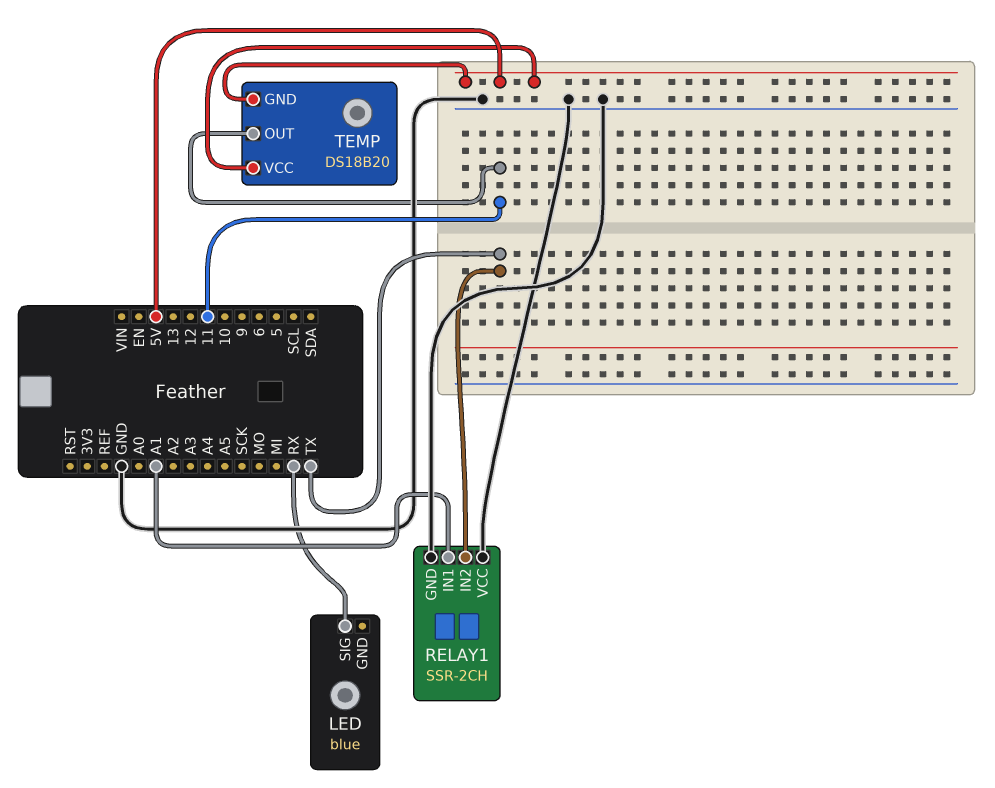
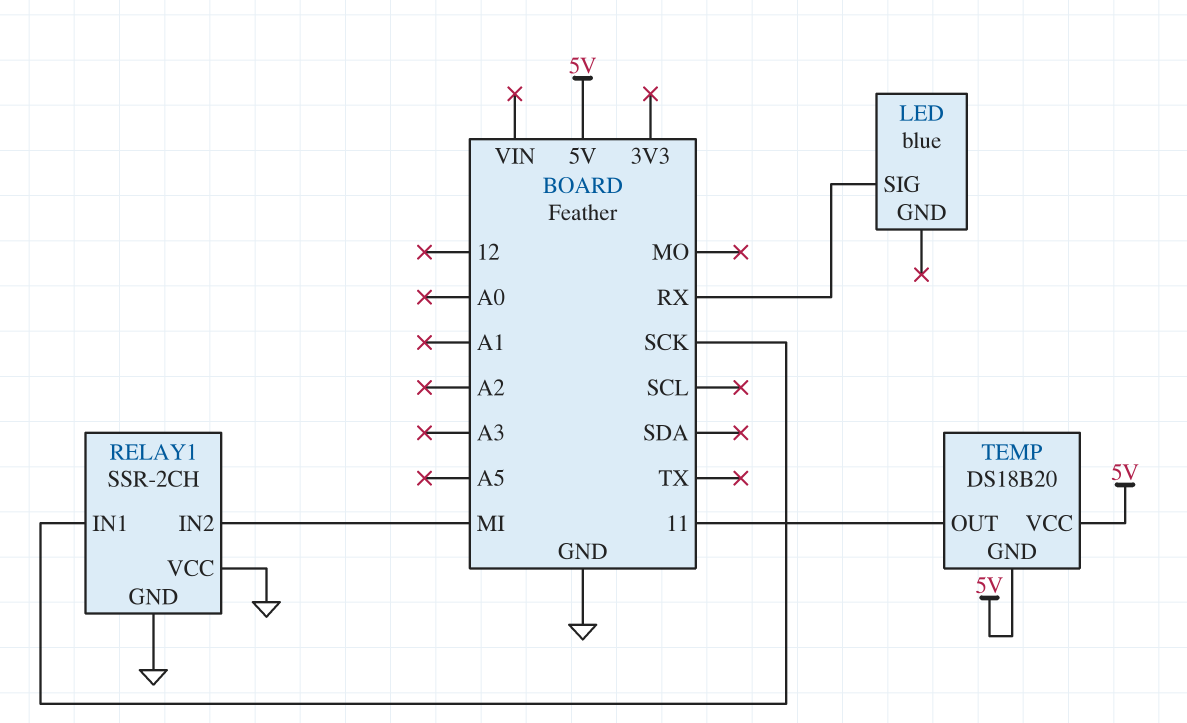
RELAY1 pin IN1: A1 -> SCK
RELAY1 pin IN2: TX -> MI

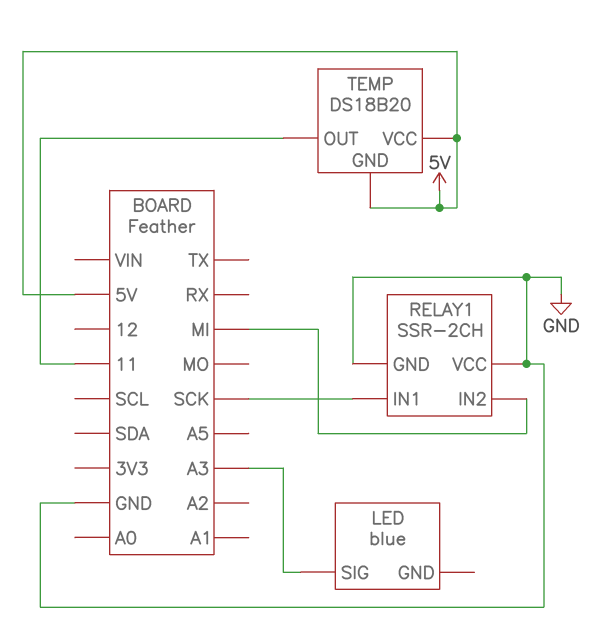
LED pin SIG: RX -> A3

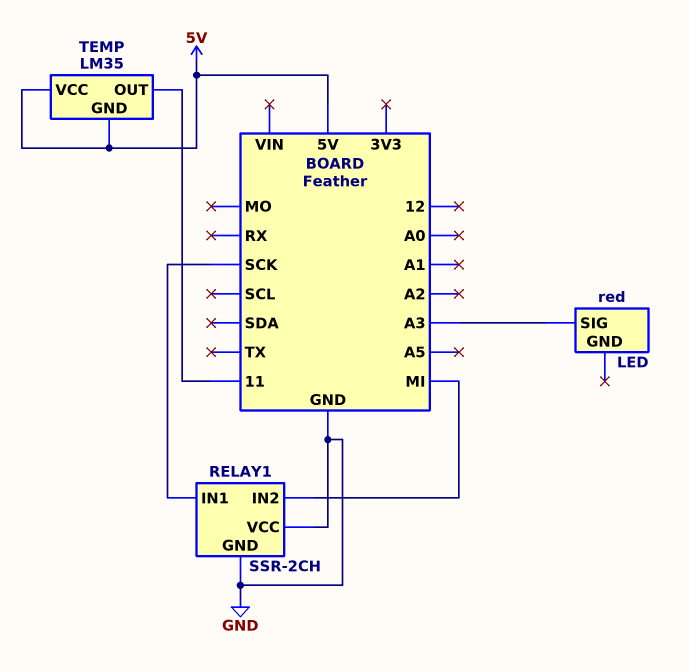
LED: blue -> red
TEMP: DS18B20 -> LM35

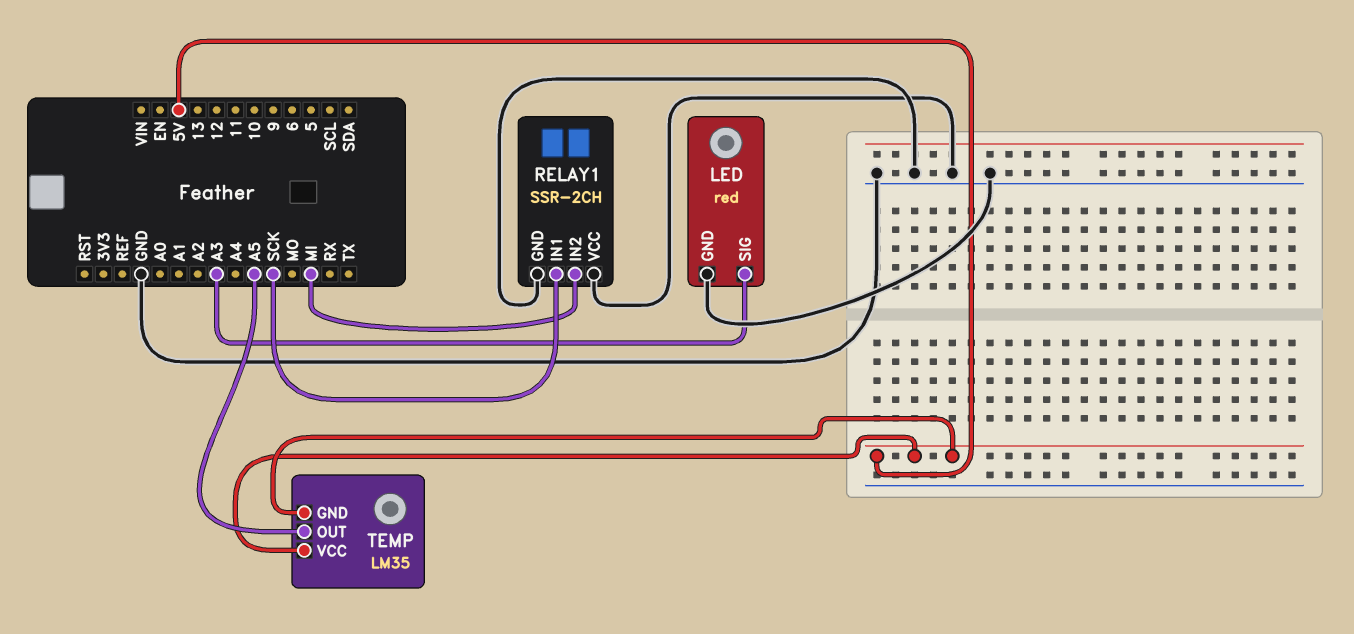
LED pin GND: none -> GND
TEMP pin OUT: 11 -> A5

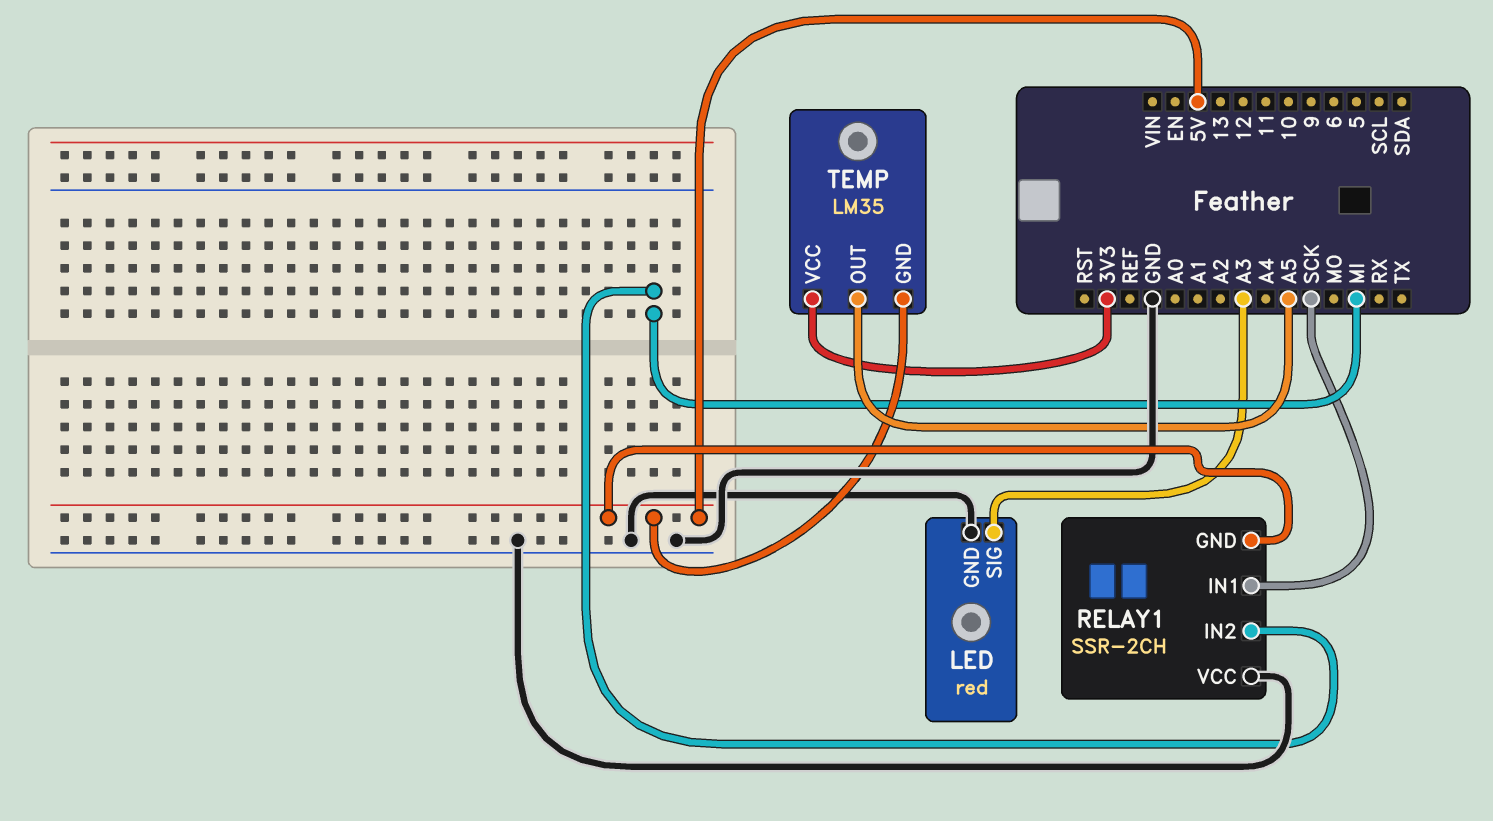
RELAY1 pin GND: GND -> 5V
TEMP pin VCC: 5V -> 3V3

